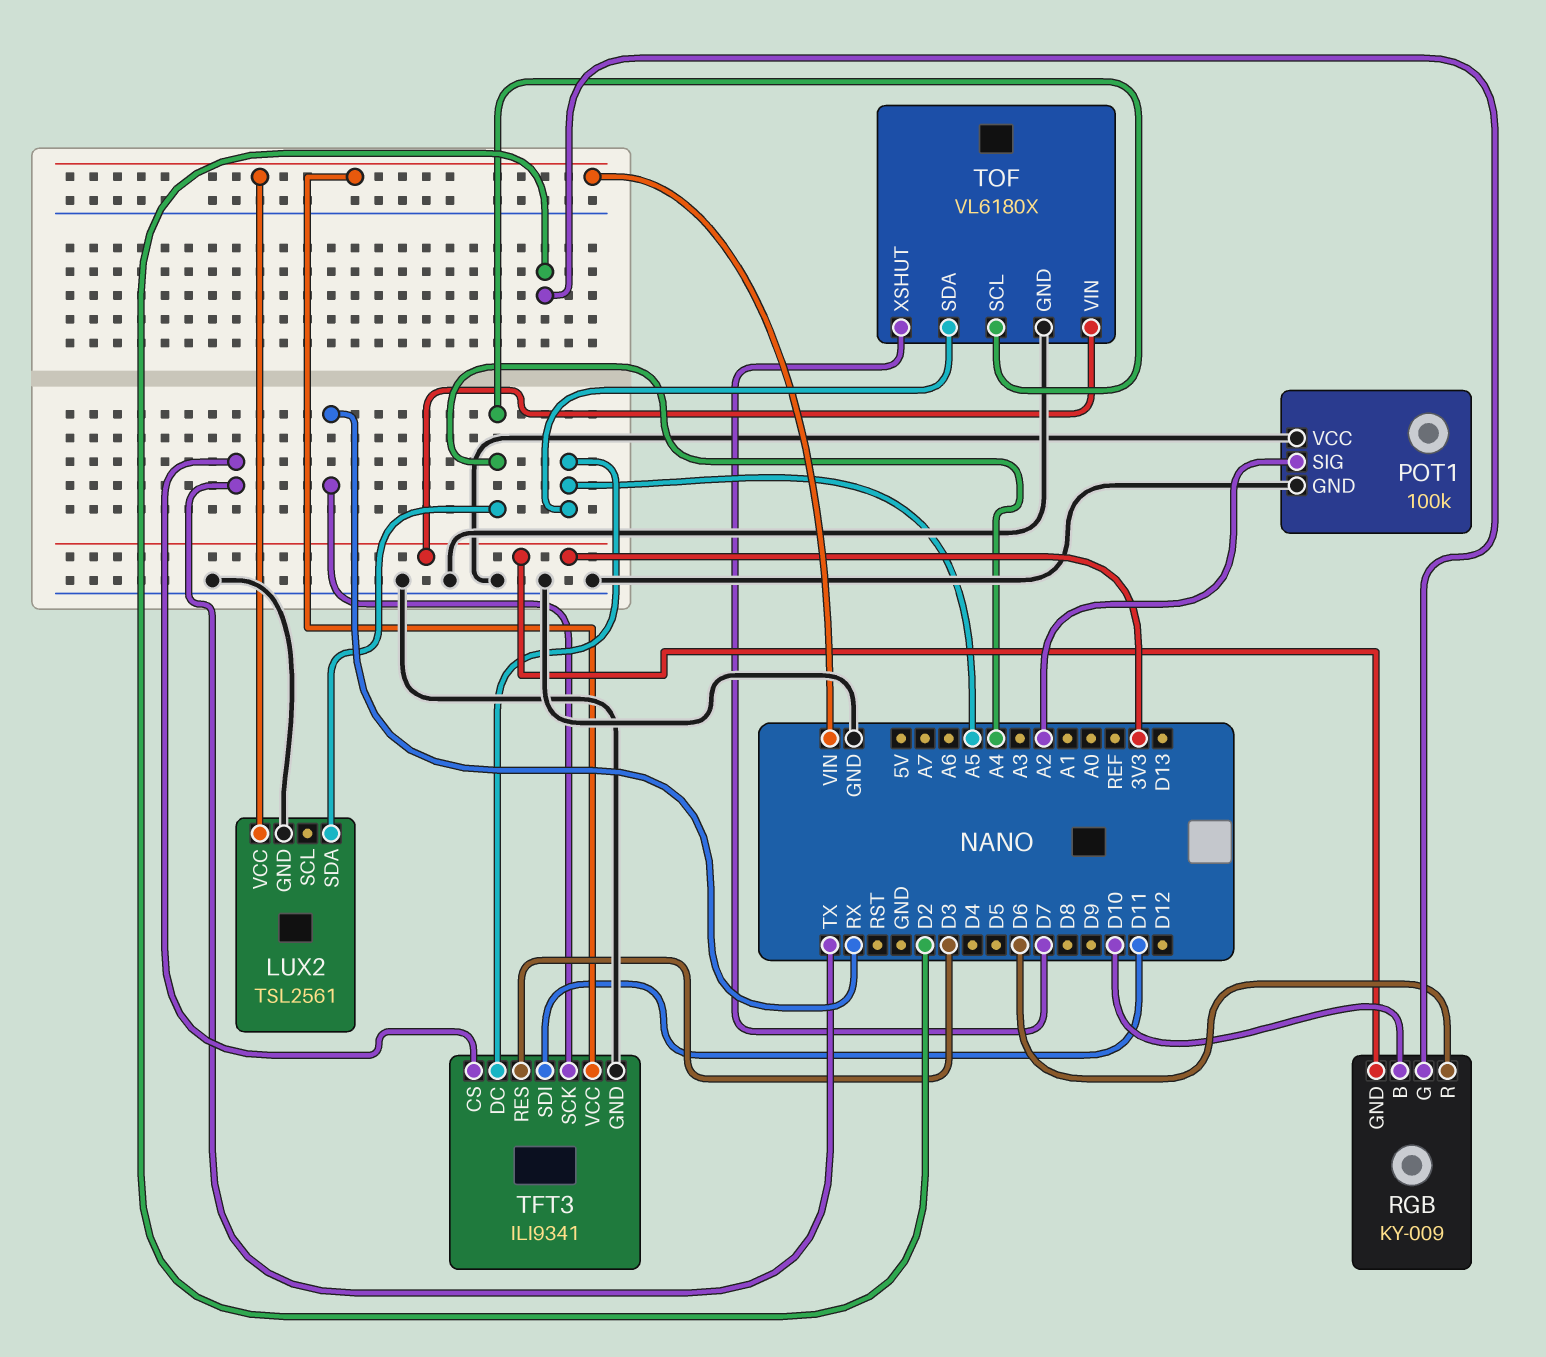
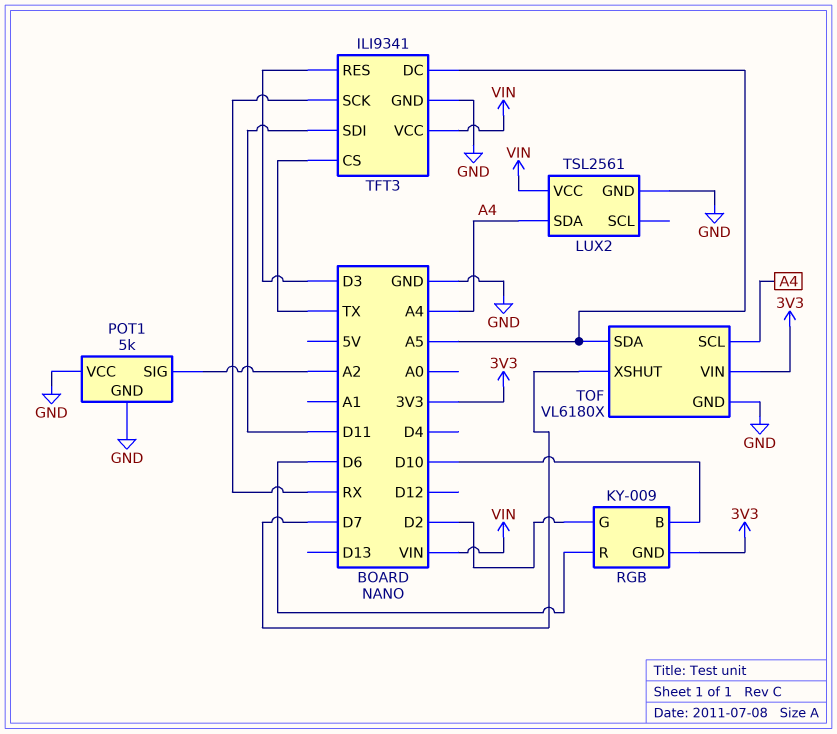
POT1: 100k -> 5k

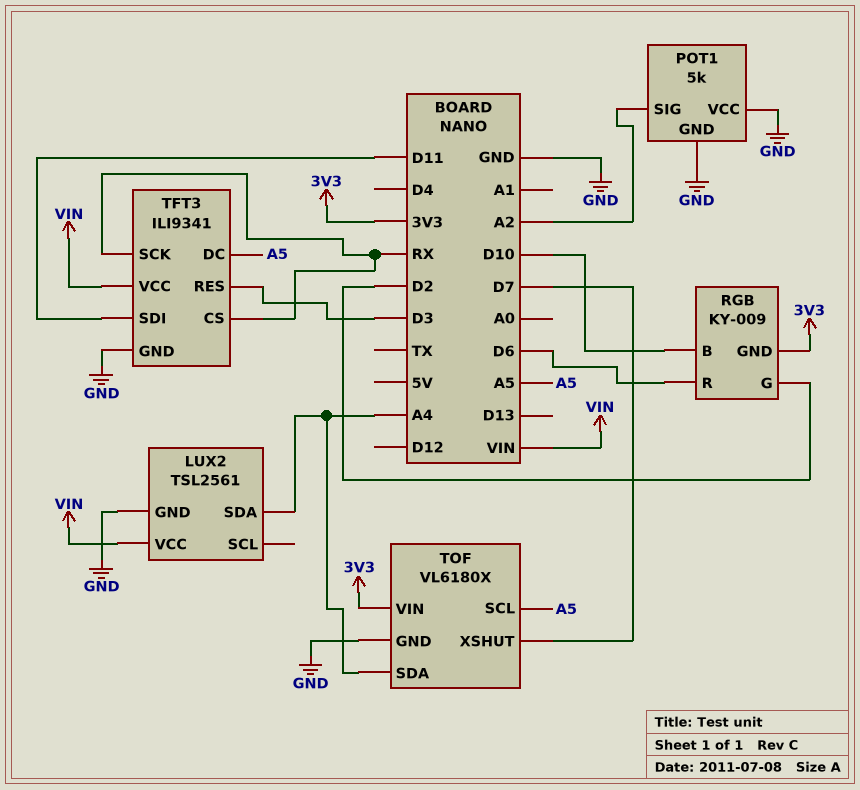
TFT3 pin CS: TX -> RX
TOF pin SCL: A4 -> A5
TOF pin SDA: A5 -> A4

